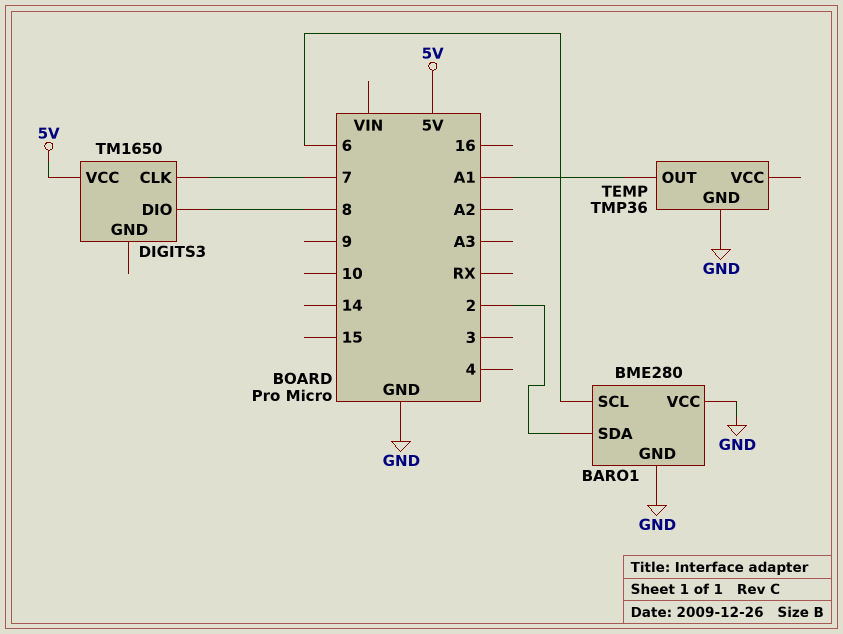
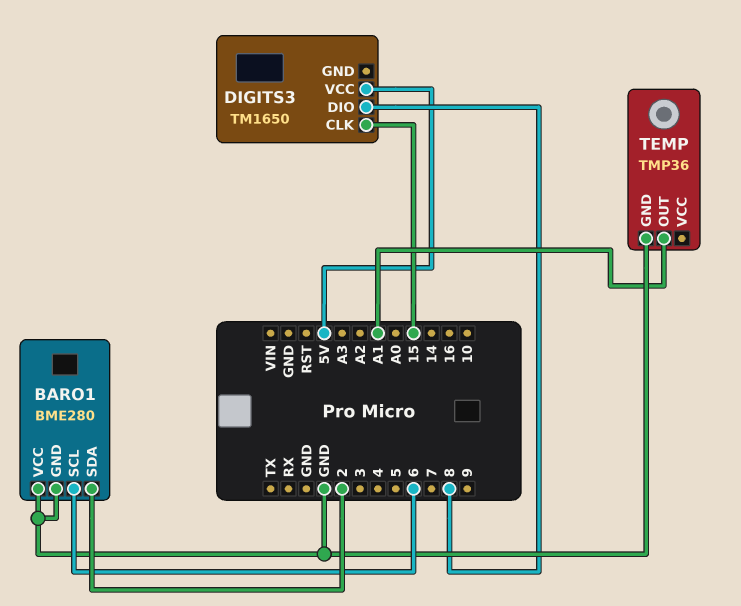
DIGITS3 pin CLK: 7 -> 15

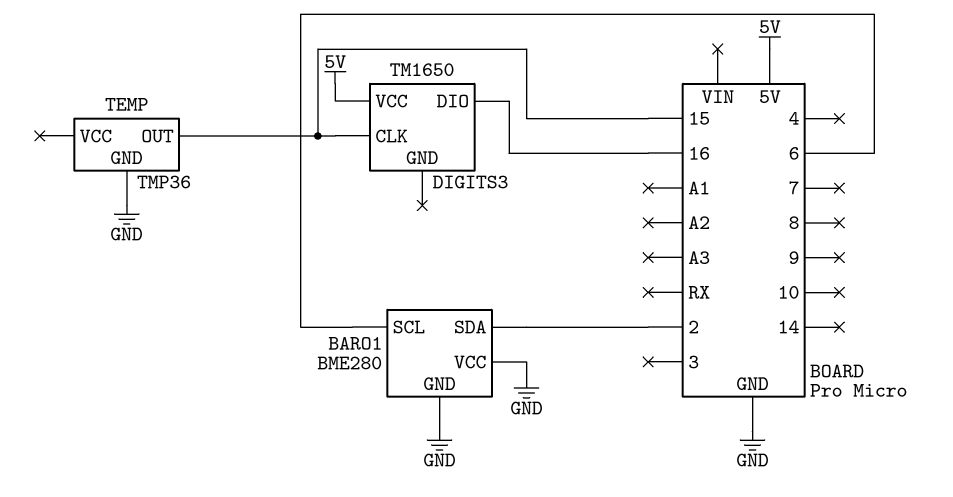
DIGITS3 pin DIO: 8 -> 16
TEMP pin OUT: A1 -> 15

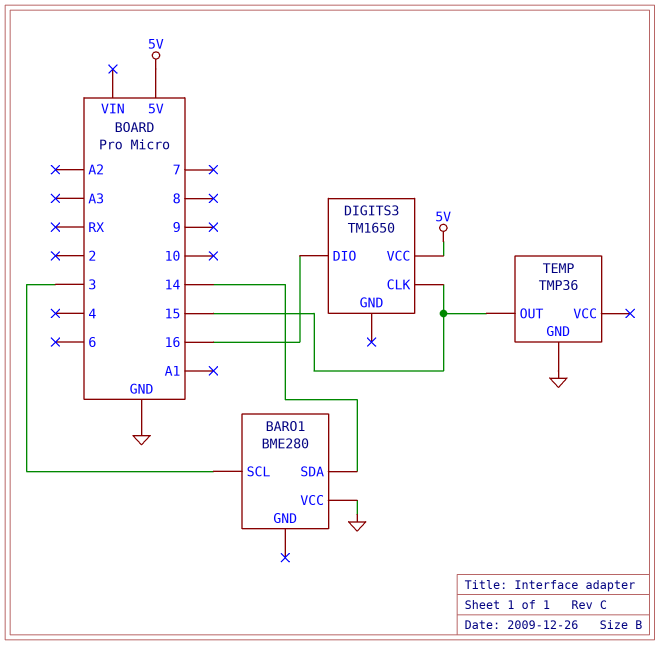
BARO1 pin GND: GND -> none
BARO1 pin SCL: 6 -> 3
BARO1 pin SDA: 2 -> 14

